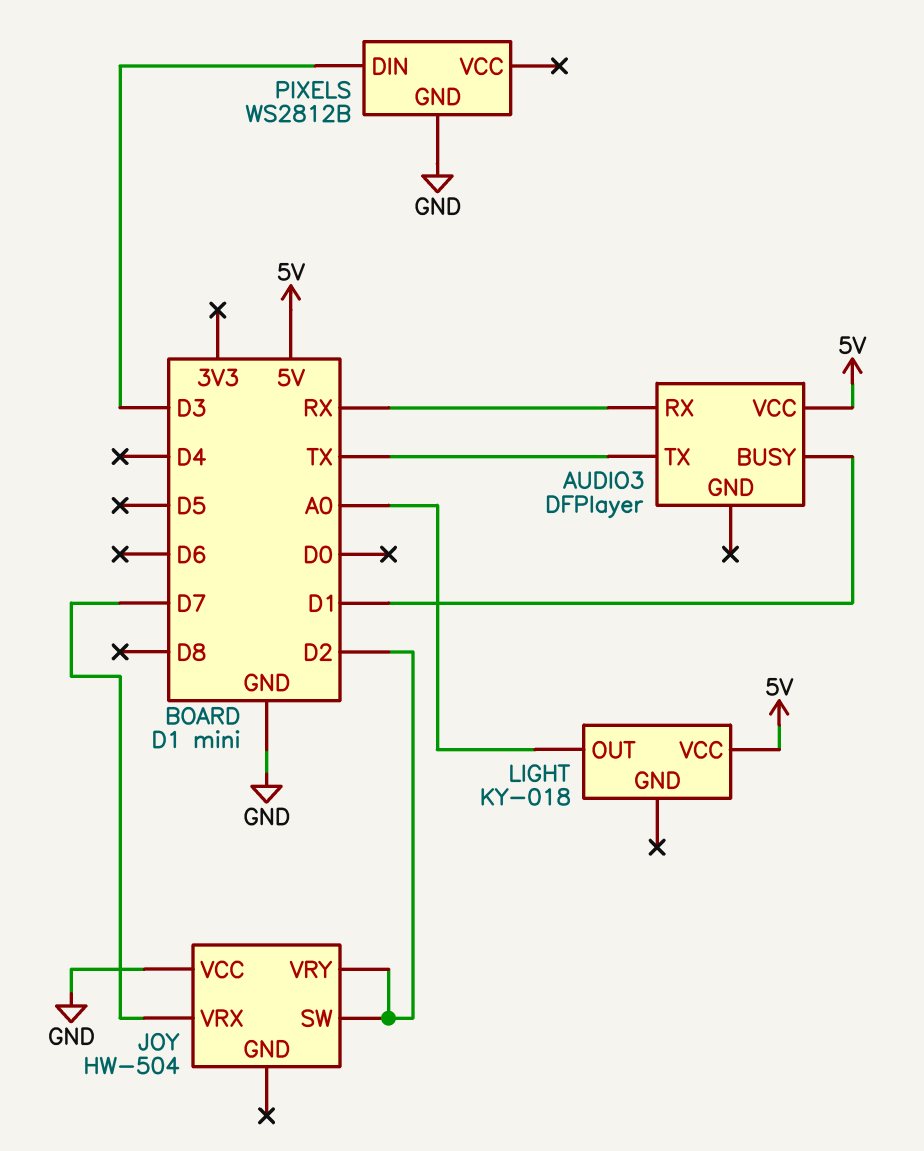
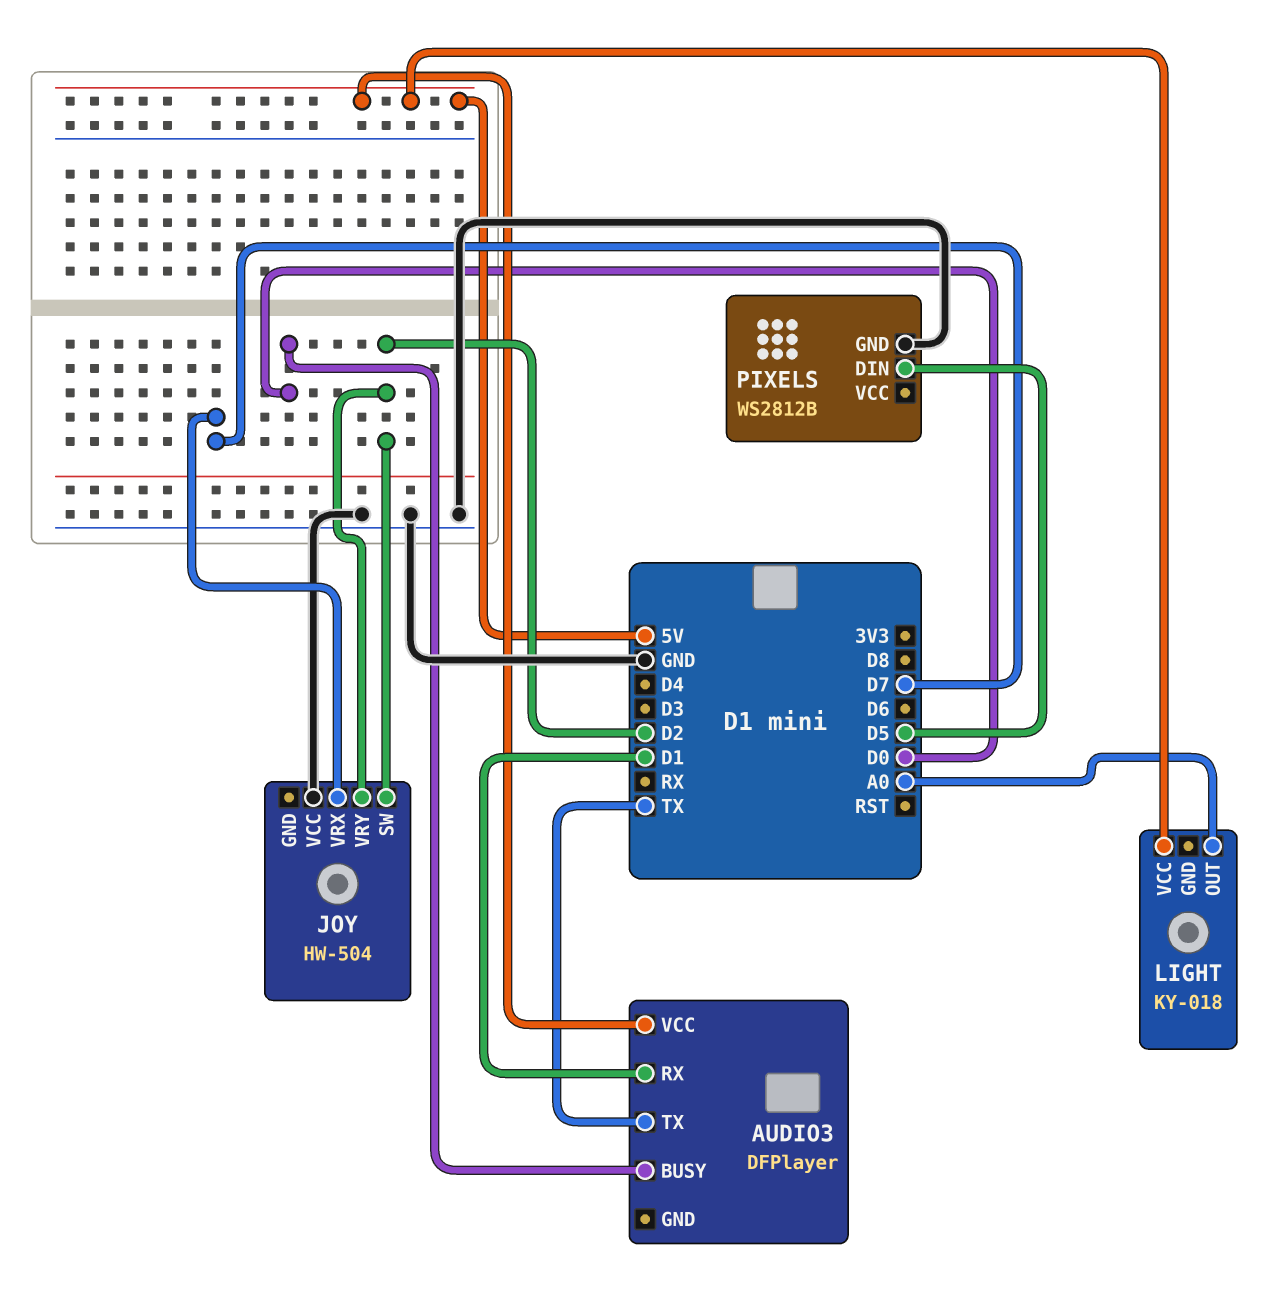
AUDIO3 pin BUSY: D1 -> D0
AUDIO3 pin RX: RX -> D1
PIXELS pin DIN: D3 -> D5

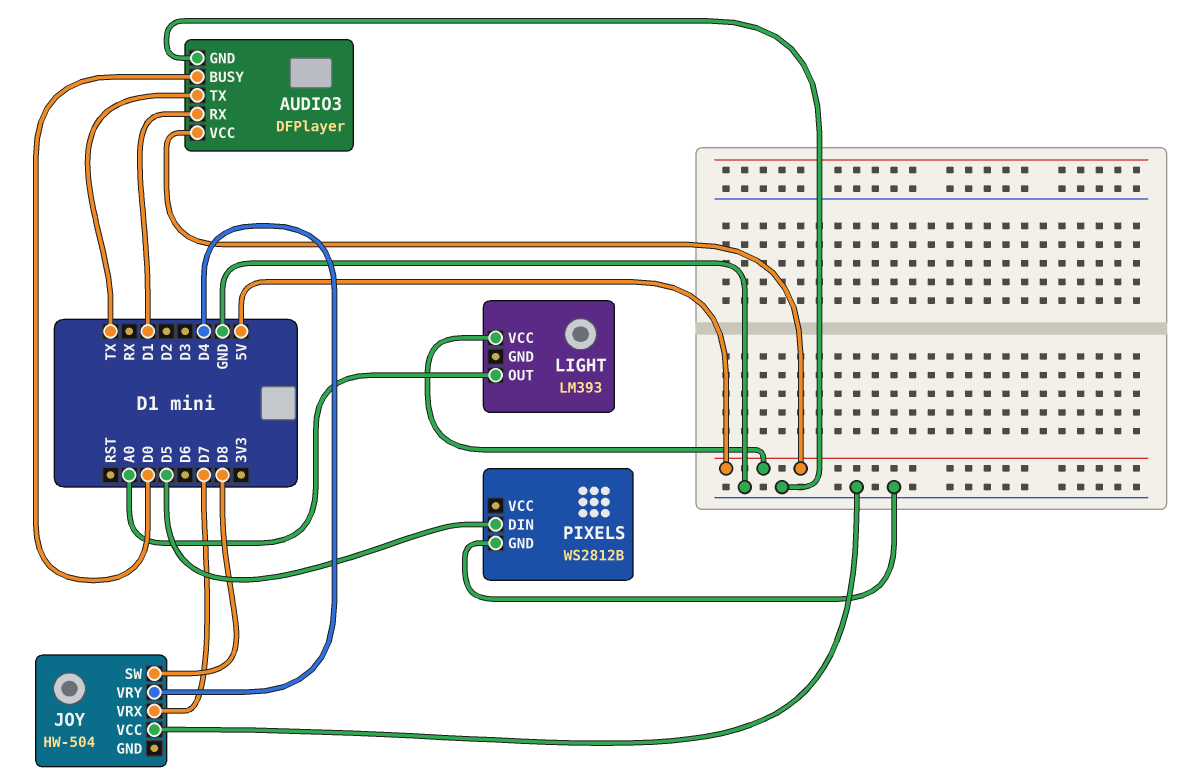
AUDIO3 pin GND: none -> GND
JOY pin SW: D2 -> D8
JOY pin VRY: D2 -> D4
LIGHT: KY-018 -> LM393

